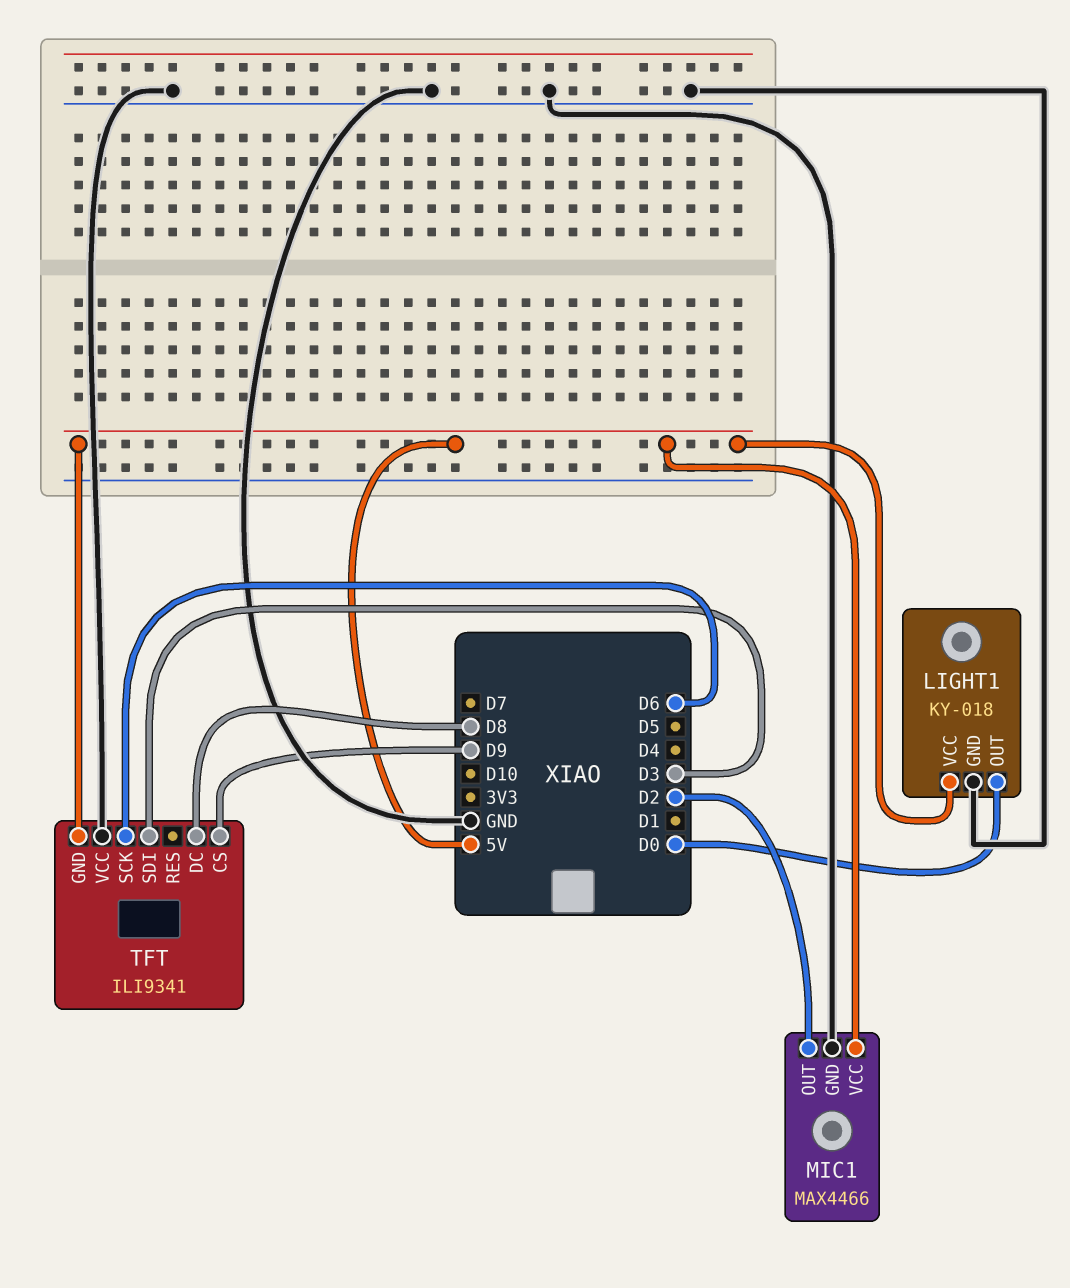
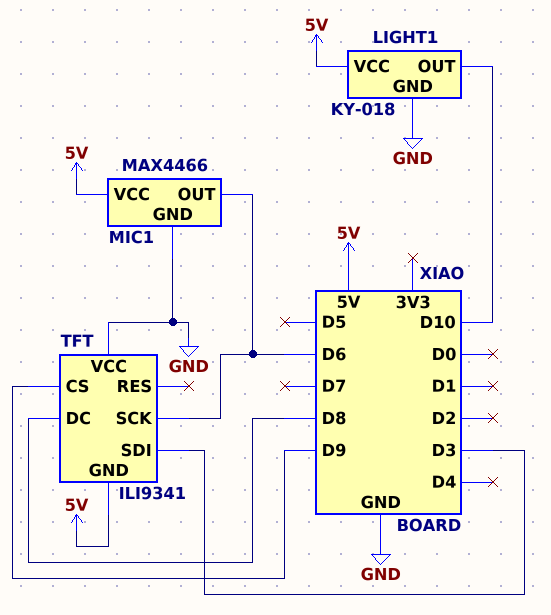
LIGHT1 pin OUT: D0 -> D10
MIC1 pin OUT: D2 -> D6

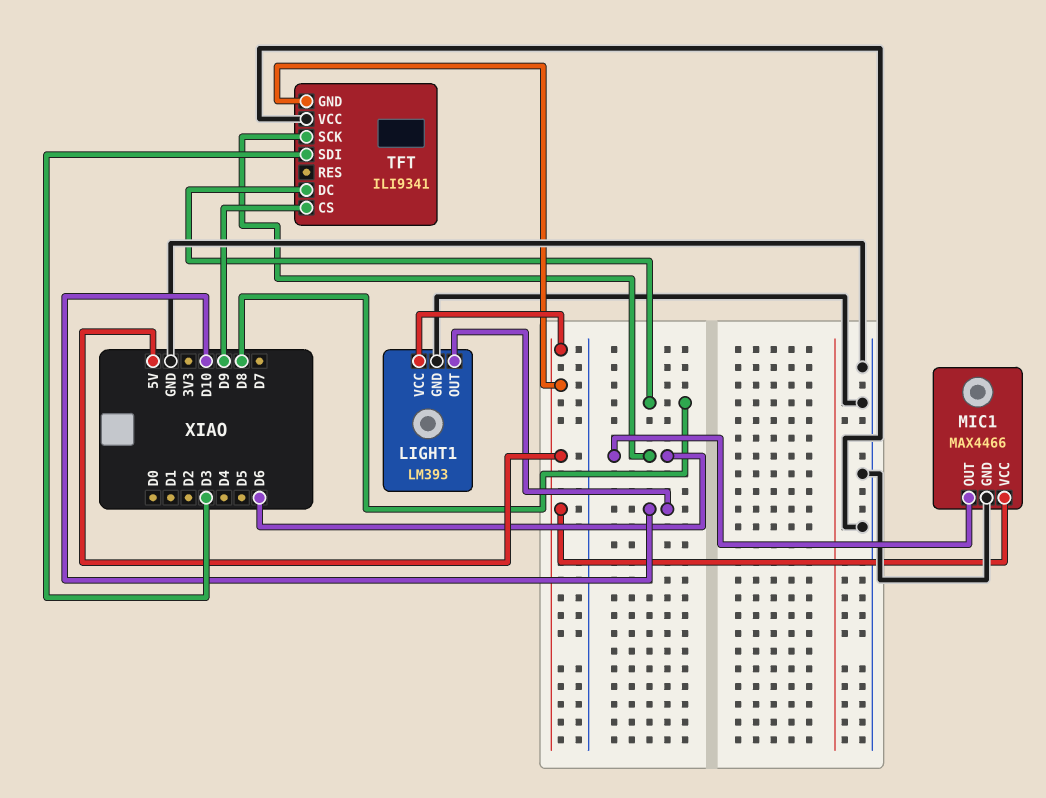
LIGHT1: KY-018 -> LM393

